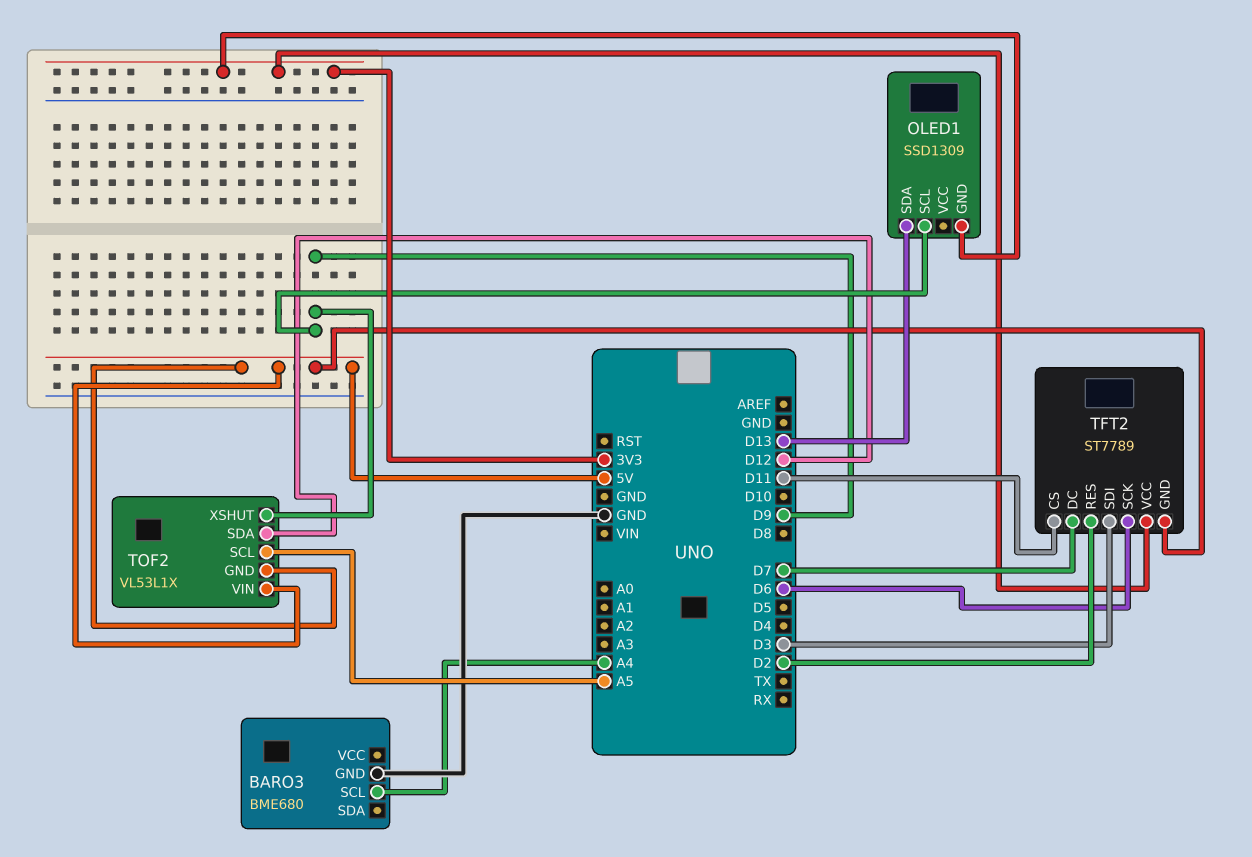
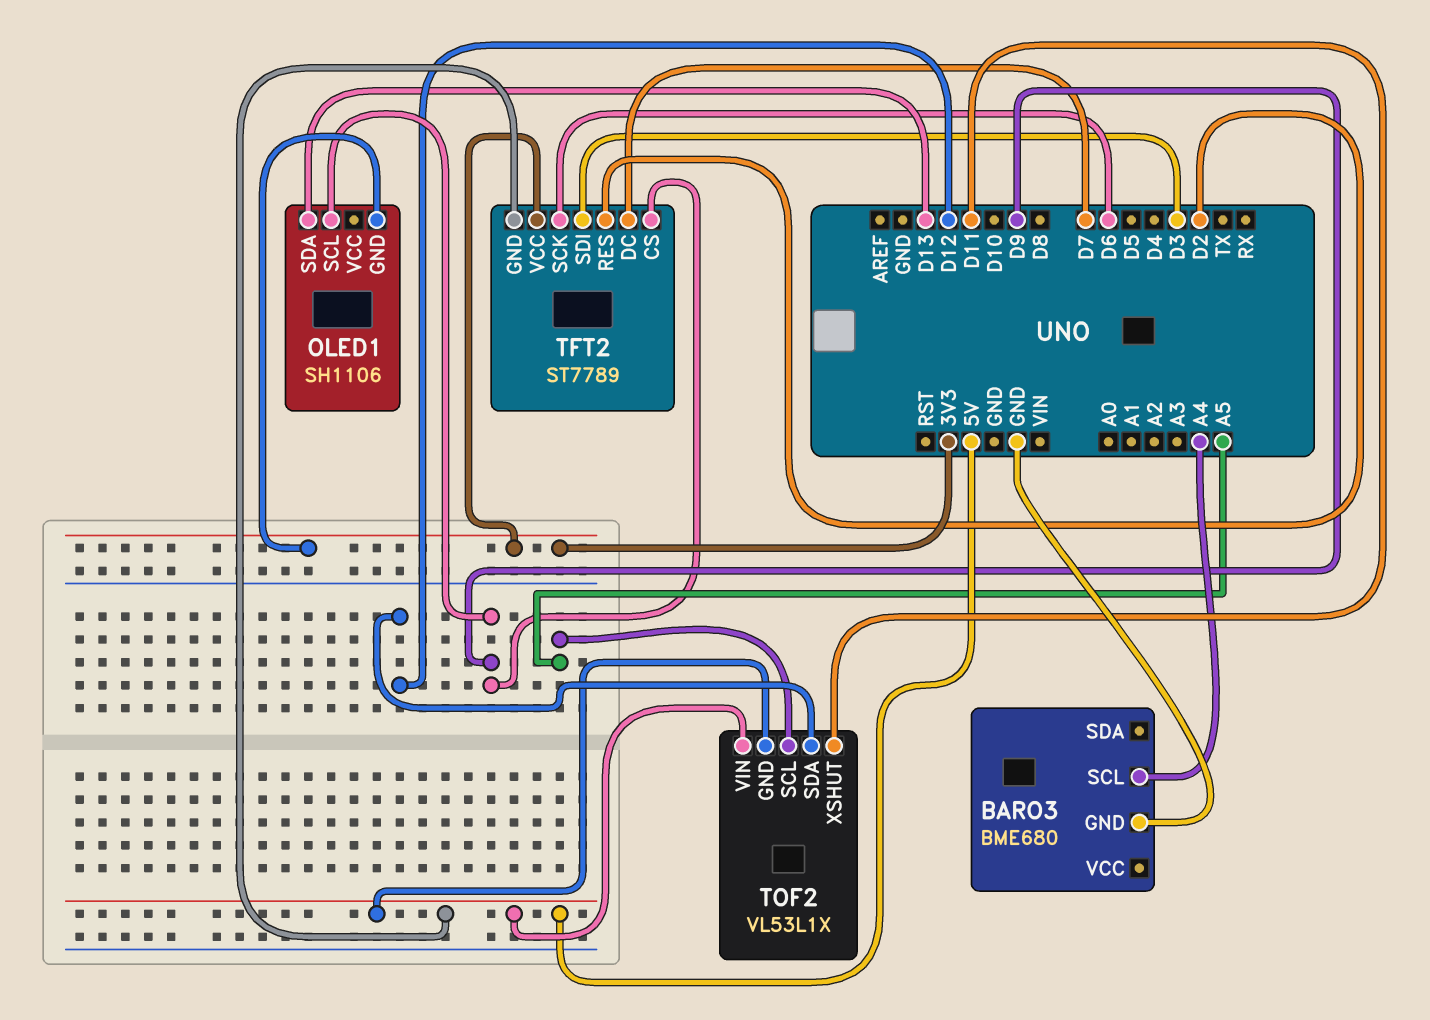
OLED1: SSD1309 -> SH1106
TFT2 pin CS: D11 -> D9
TOF2 pin XSHUT: D9 -> D11

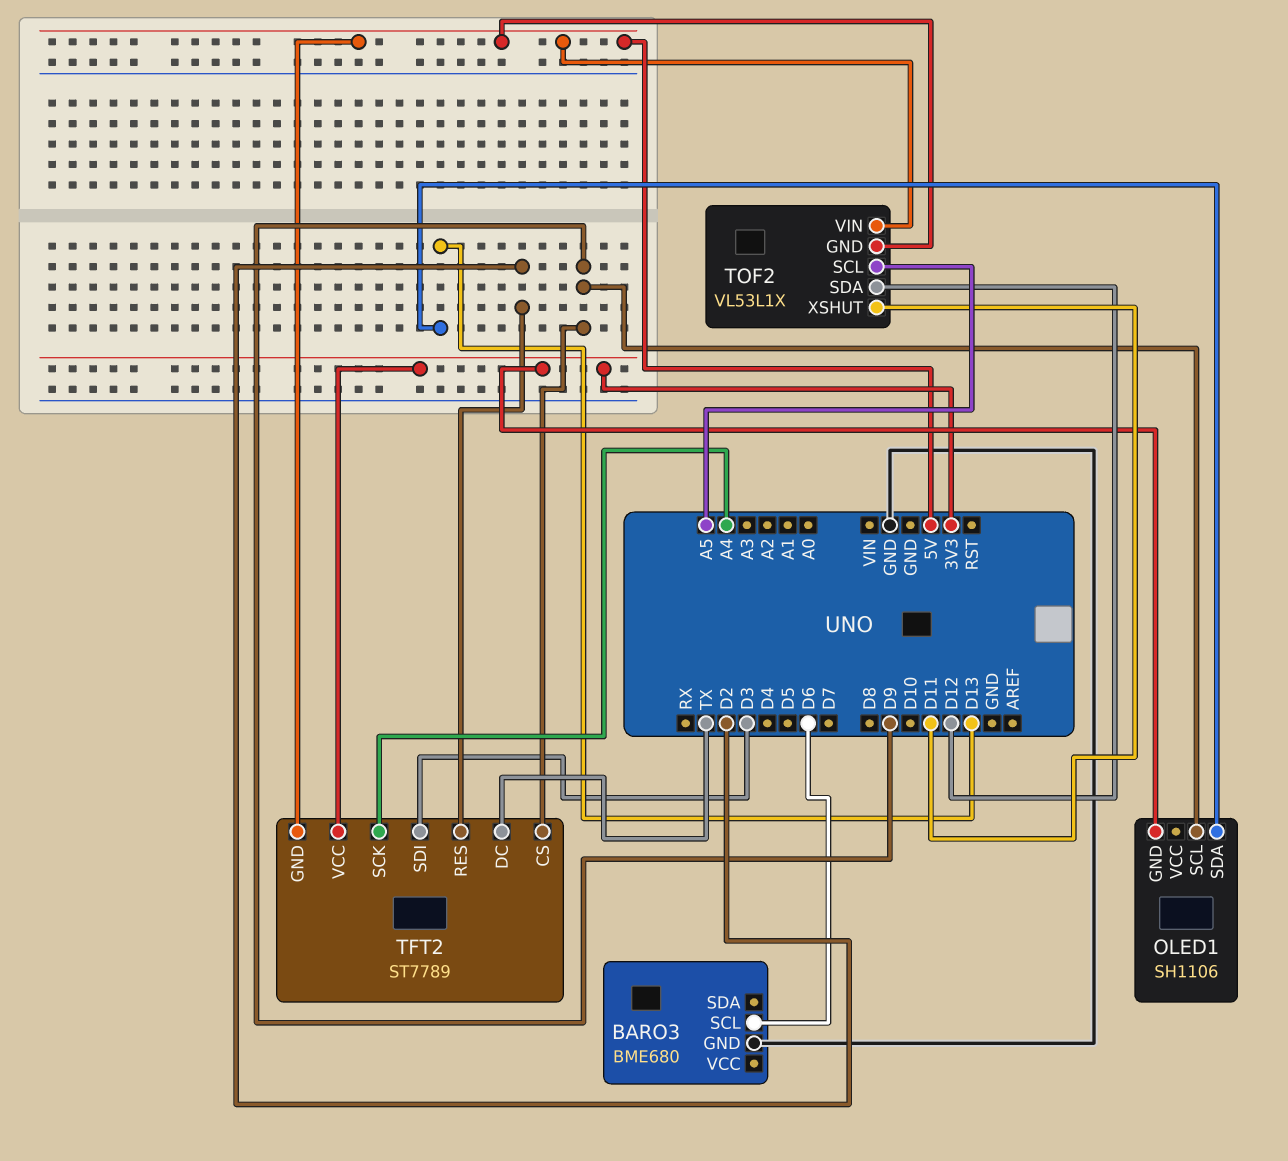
BARO3 pin SCL: A4 -> D6
TFT2 pin DC: D7 -> TX
TFT2 pin SCK: D6 -> A4

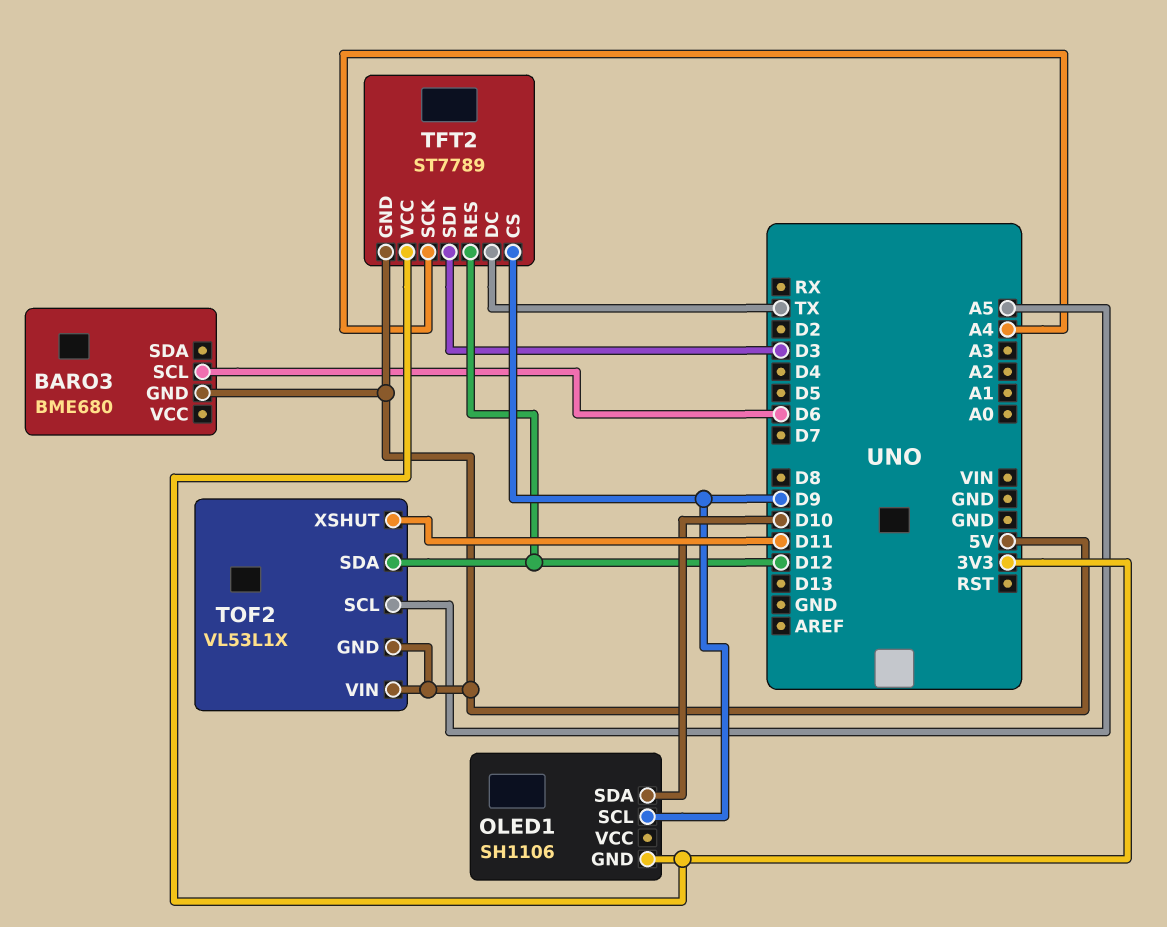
BARO3 pin GND: GND -> 5V
OLED1 pin SDA: D13 -> D10
TFT2 pin RES: D2 -> D12

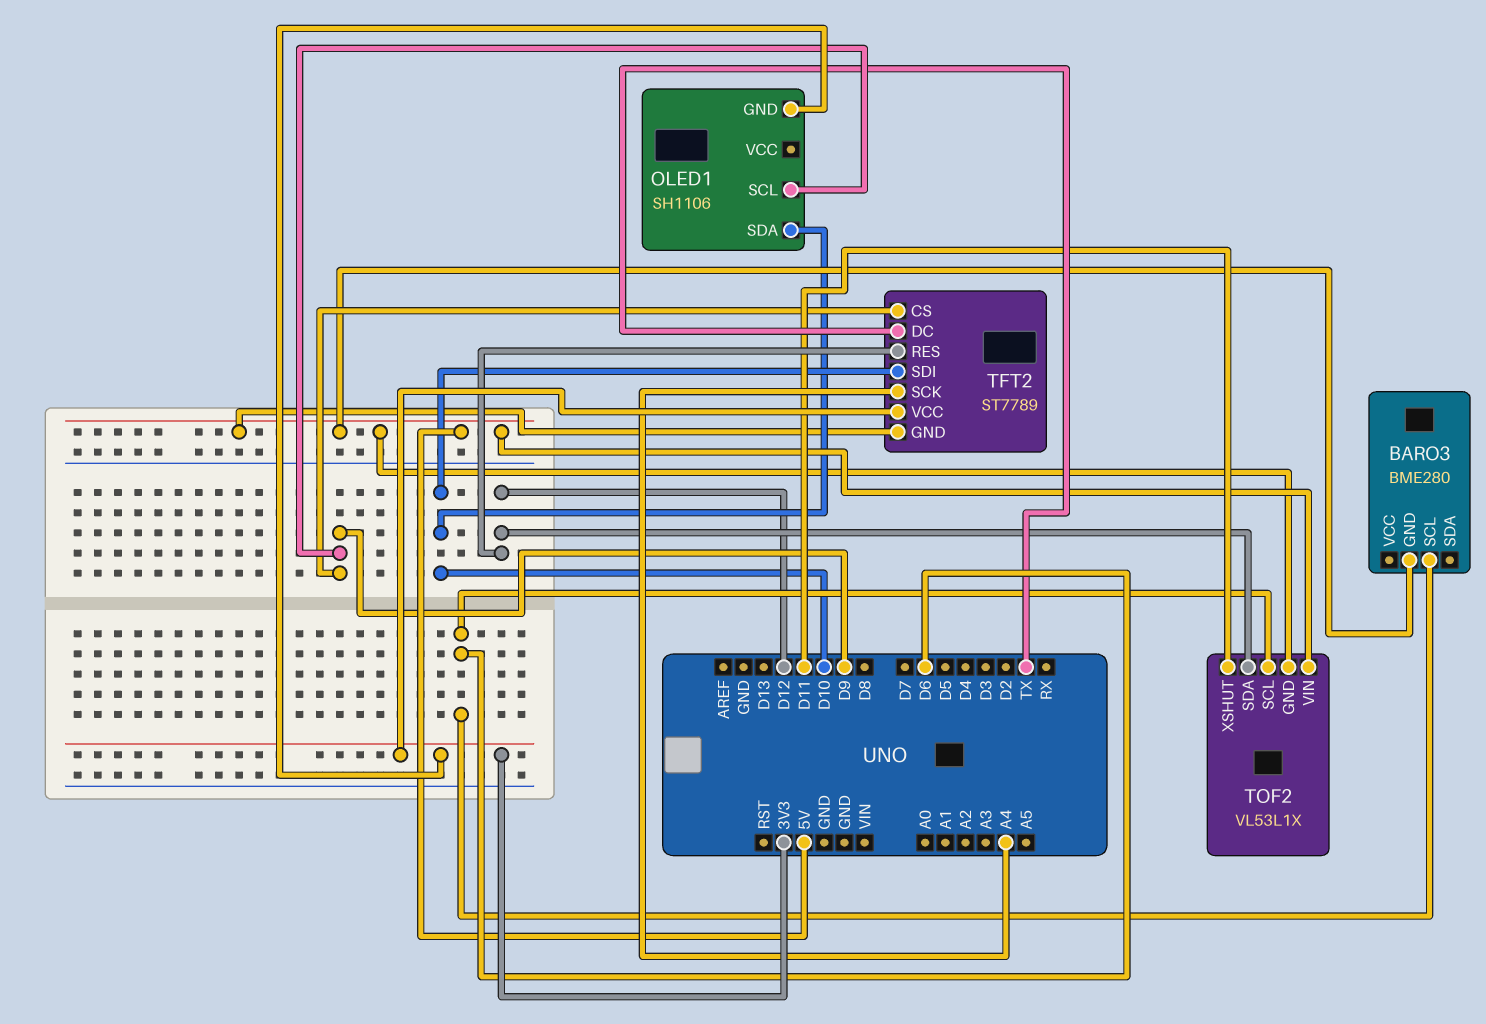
BARO3: BME680 -> BME280
TFT2 pin SDI: D3 -> D10
TOF2 pin SCL: A5 -> D6

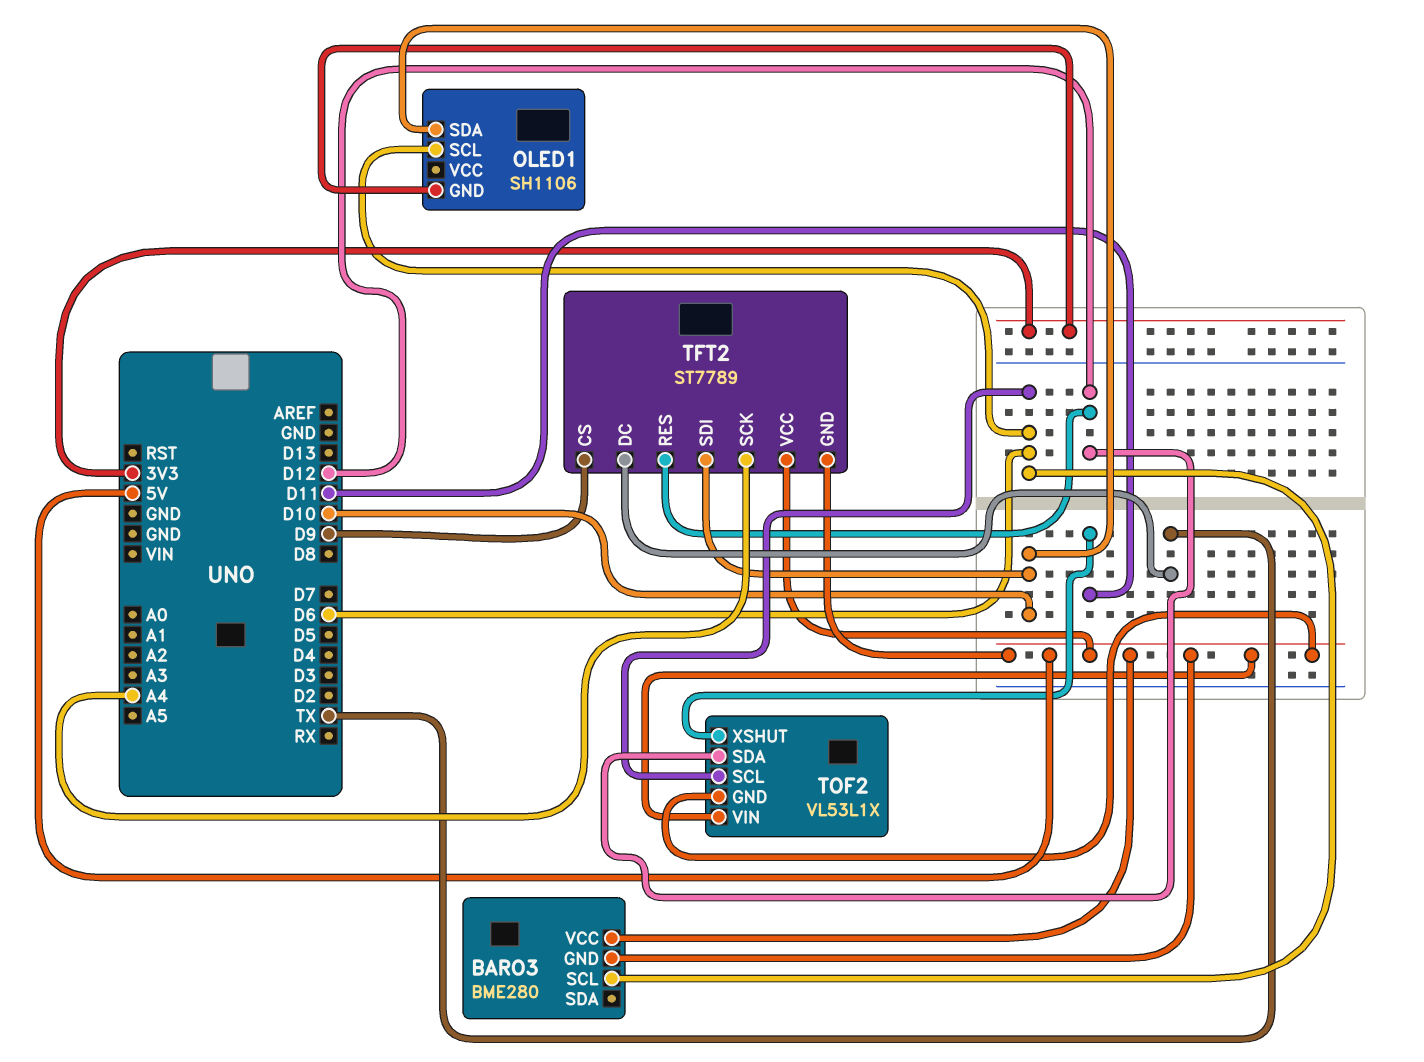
BARO3 pin VCC: none -> 5V
OLED1 pin SCL: D9 -> D6
TFT2 pin VCC: 3V3 -> 5V

